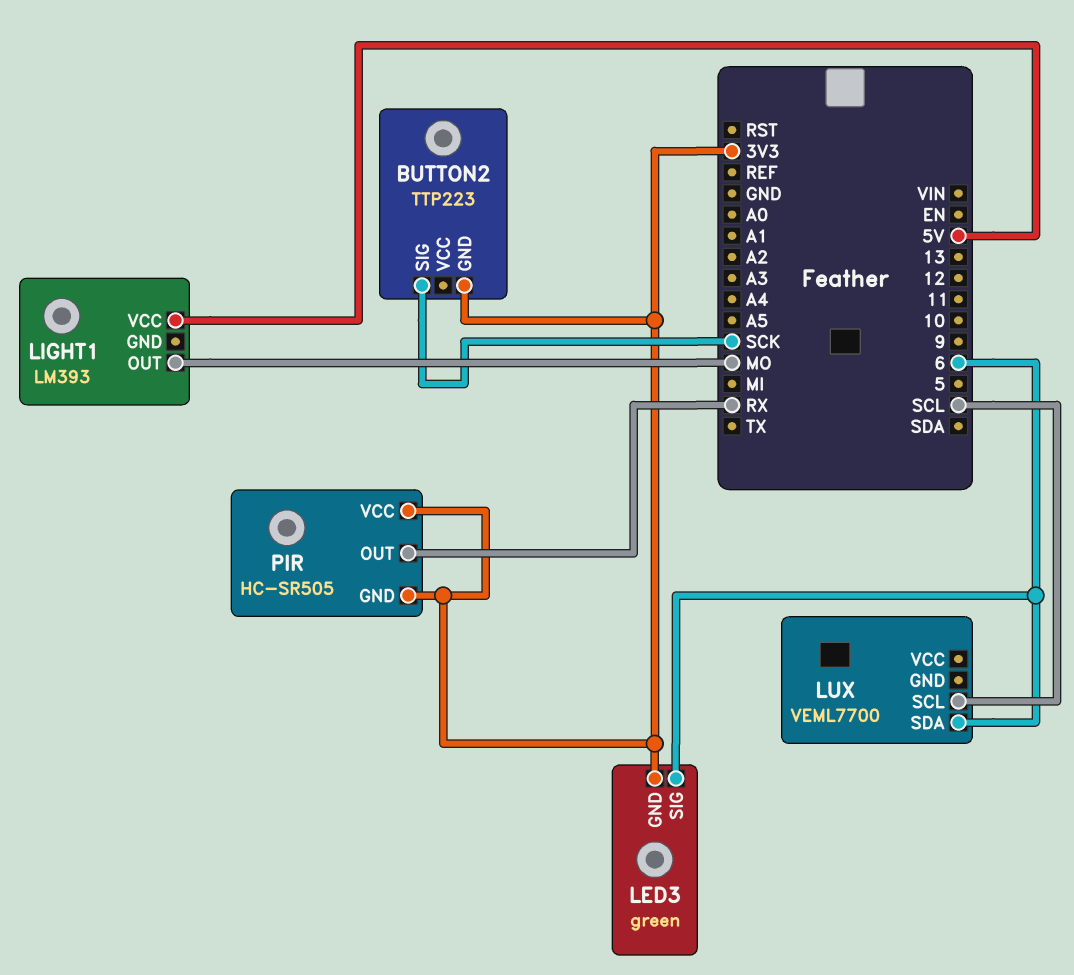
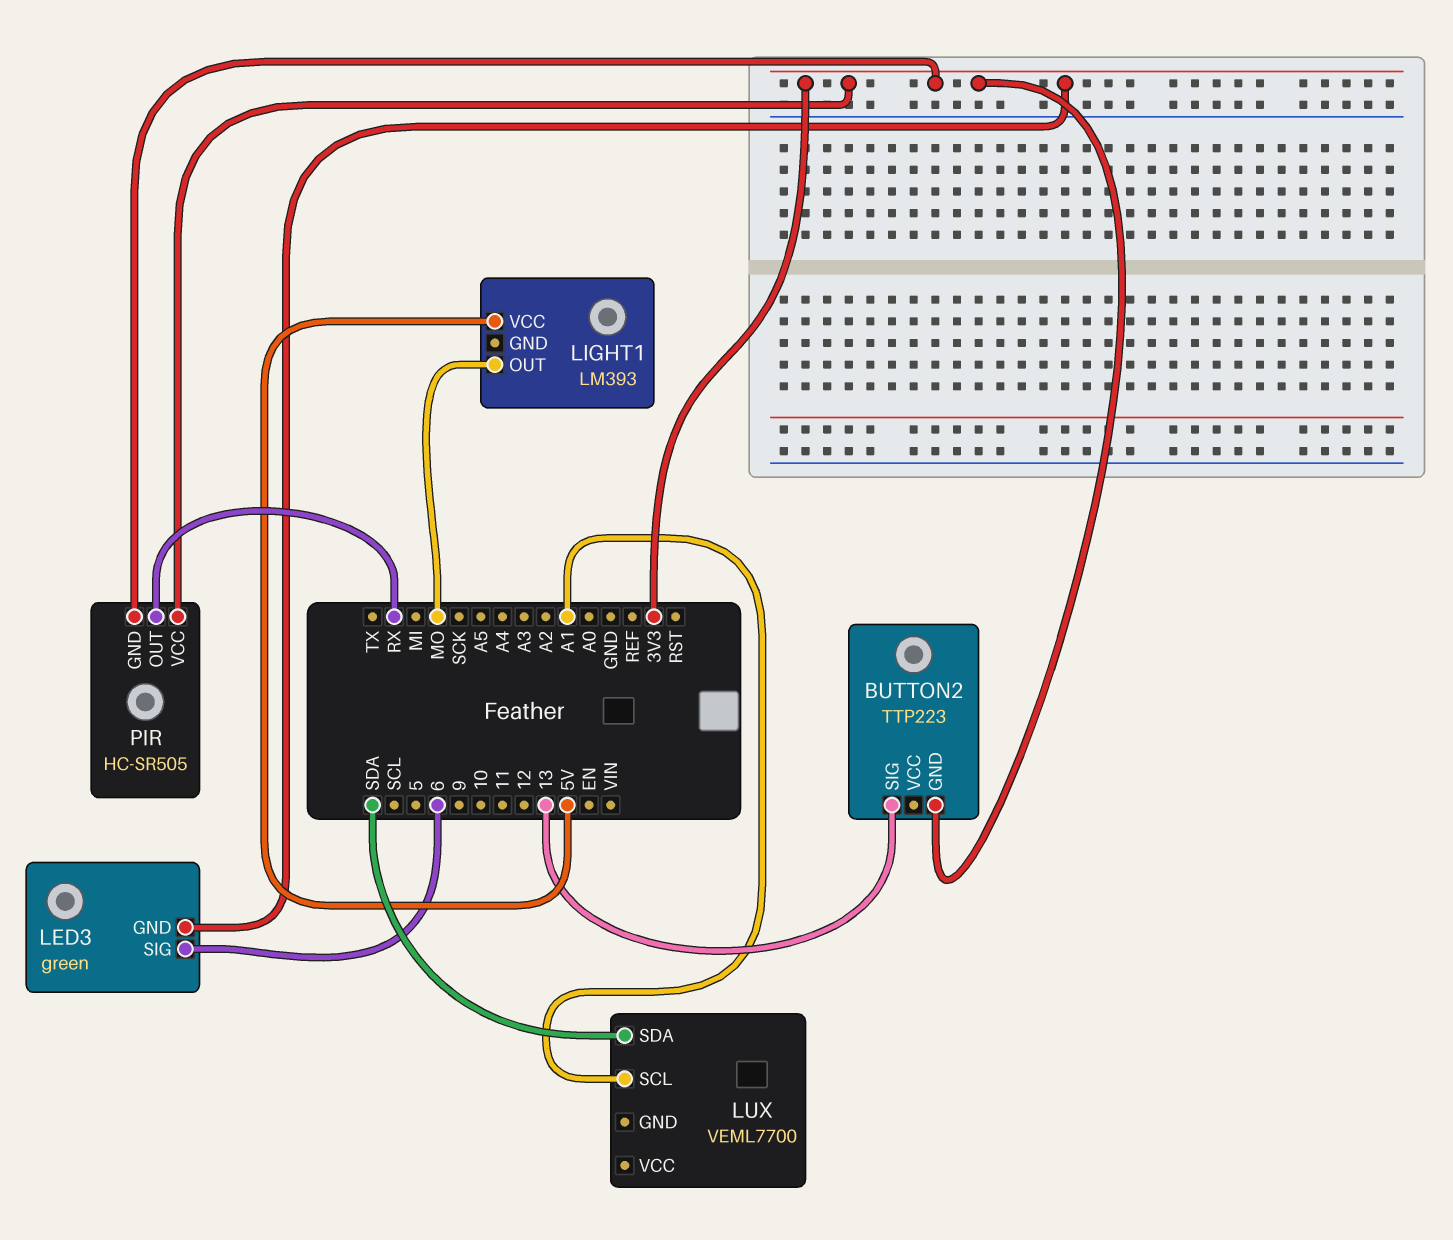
BUTTON2 pin SIG: SCK -> 13
LUX pin SCL: SCL -> A1
LUX pin SDA: 6 -> SDA

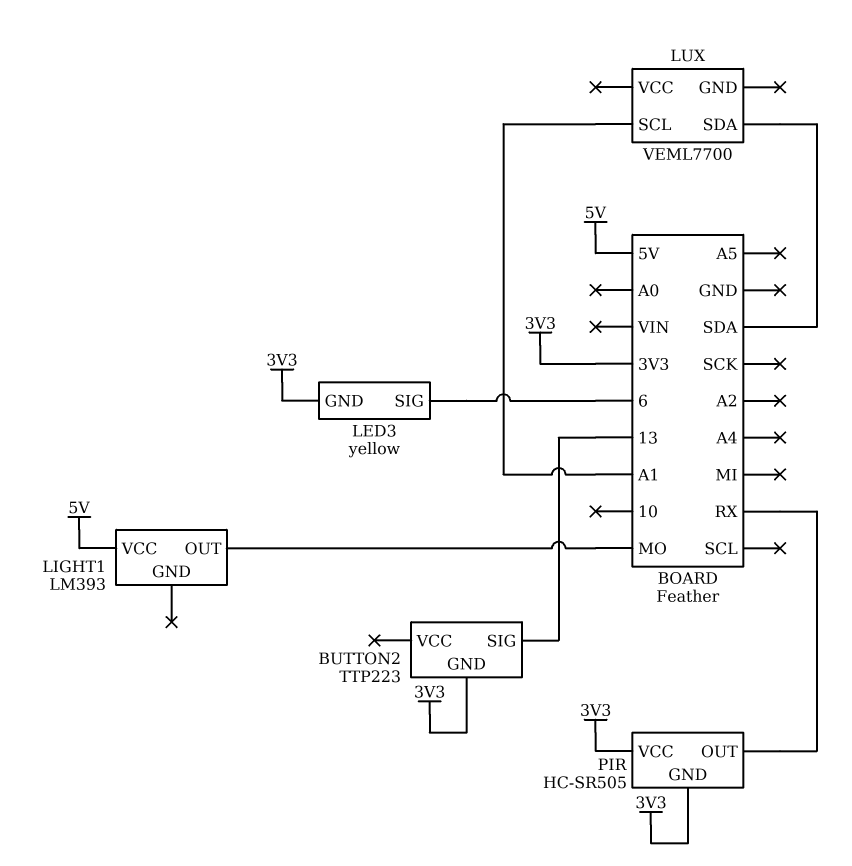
LED3: green -> yellow

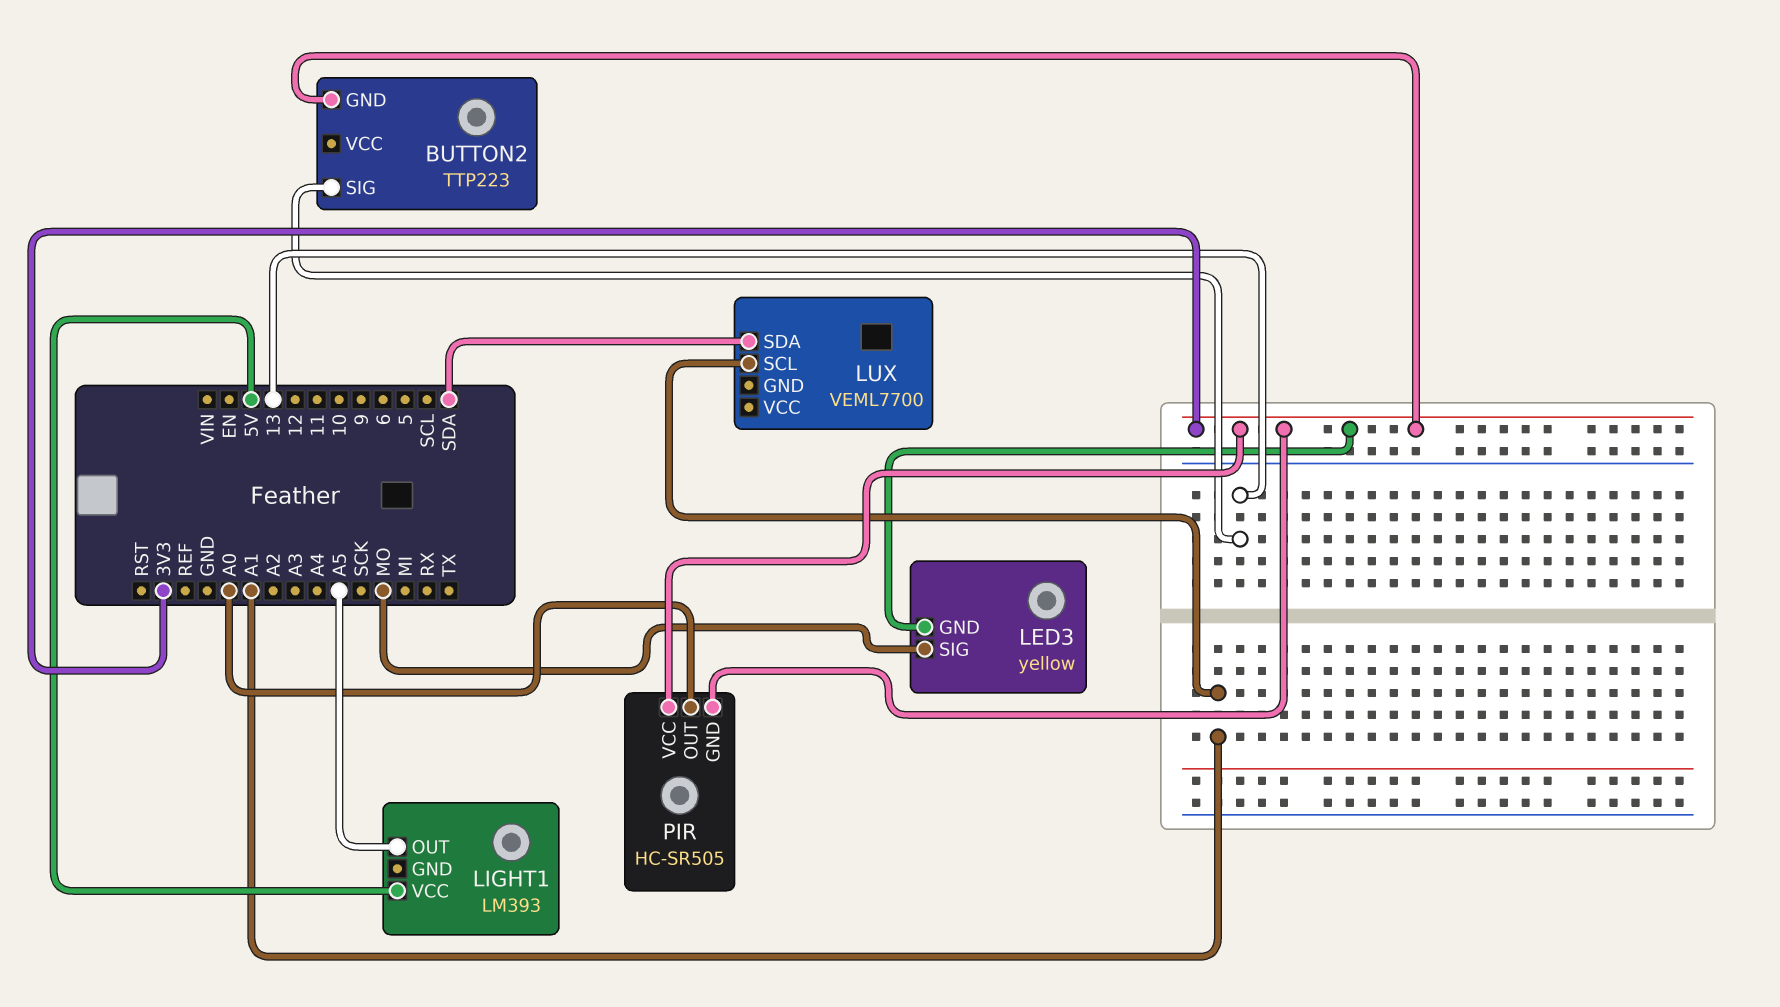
LED3 pin SIG: 6 -> MO
LIGHT1 pin OUT: MO -> A5
PIR pin OUT: RX -> A0

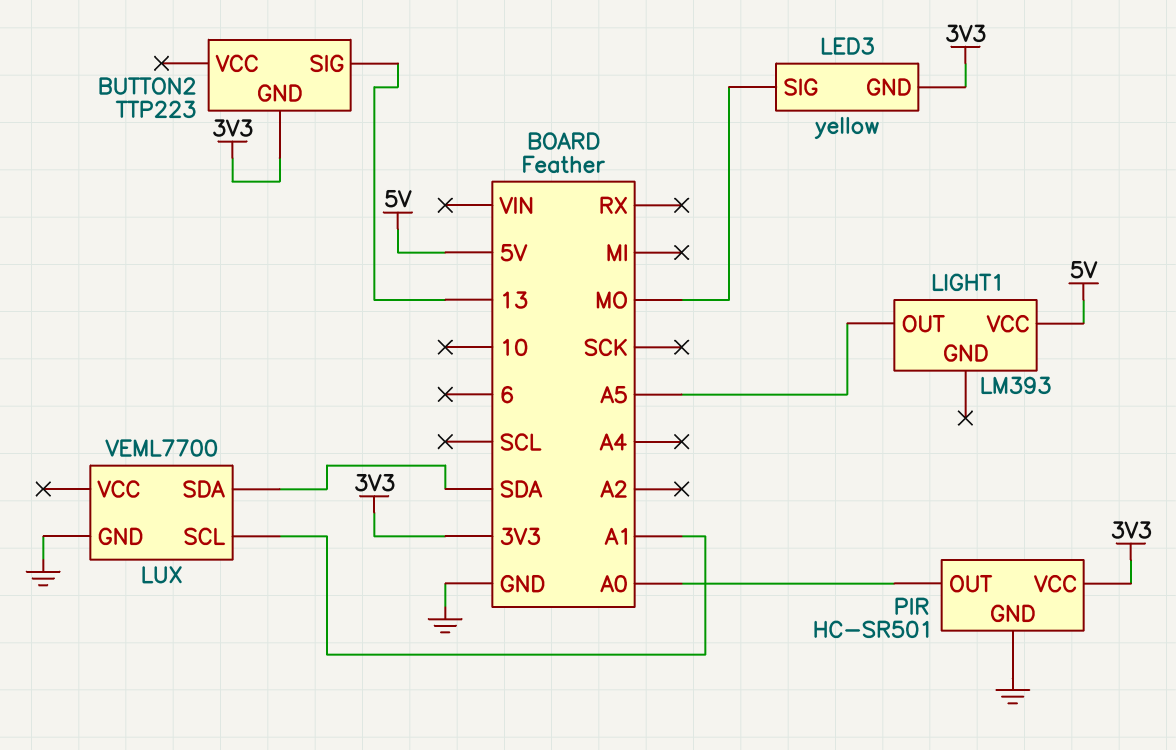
LUX pin GND: none -> GND
PIR: HC-SR505 -> HC-SR501
PIR pin GND: 3V3 -> GND

